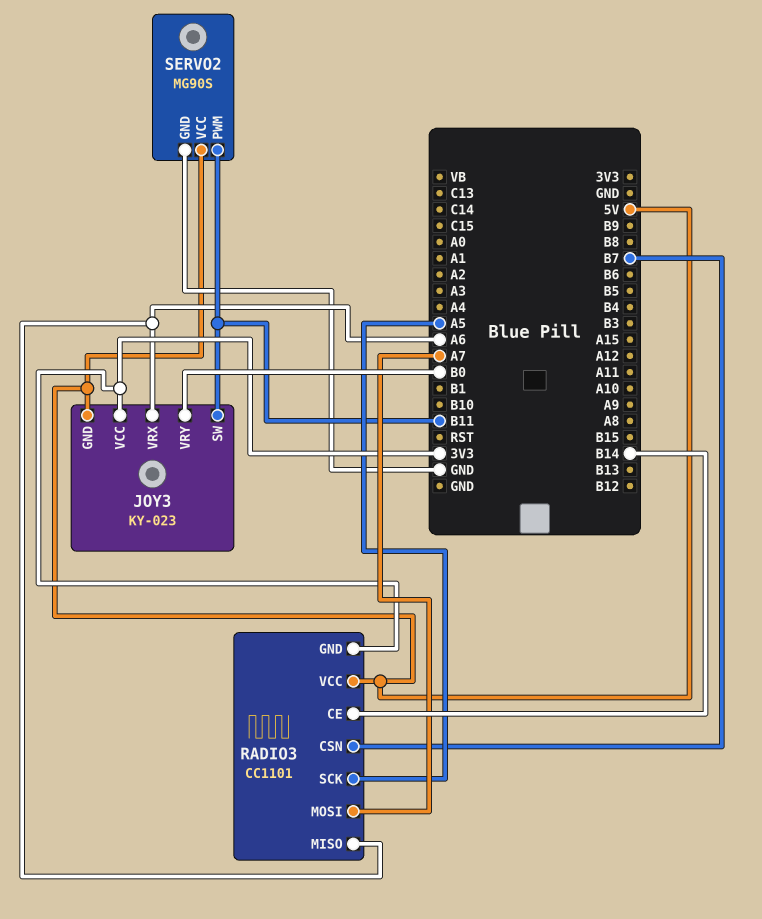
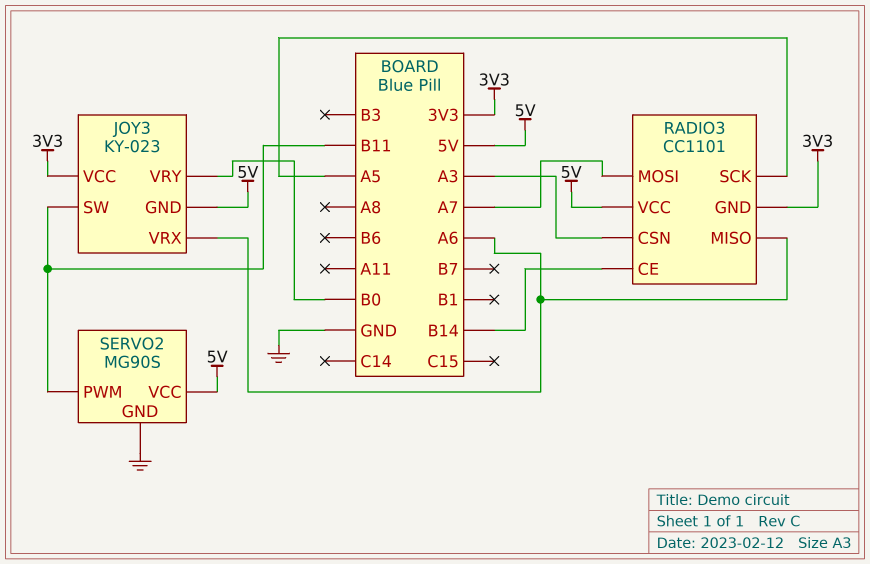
RADIO3 pin CSN: B7 -> A3

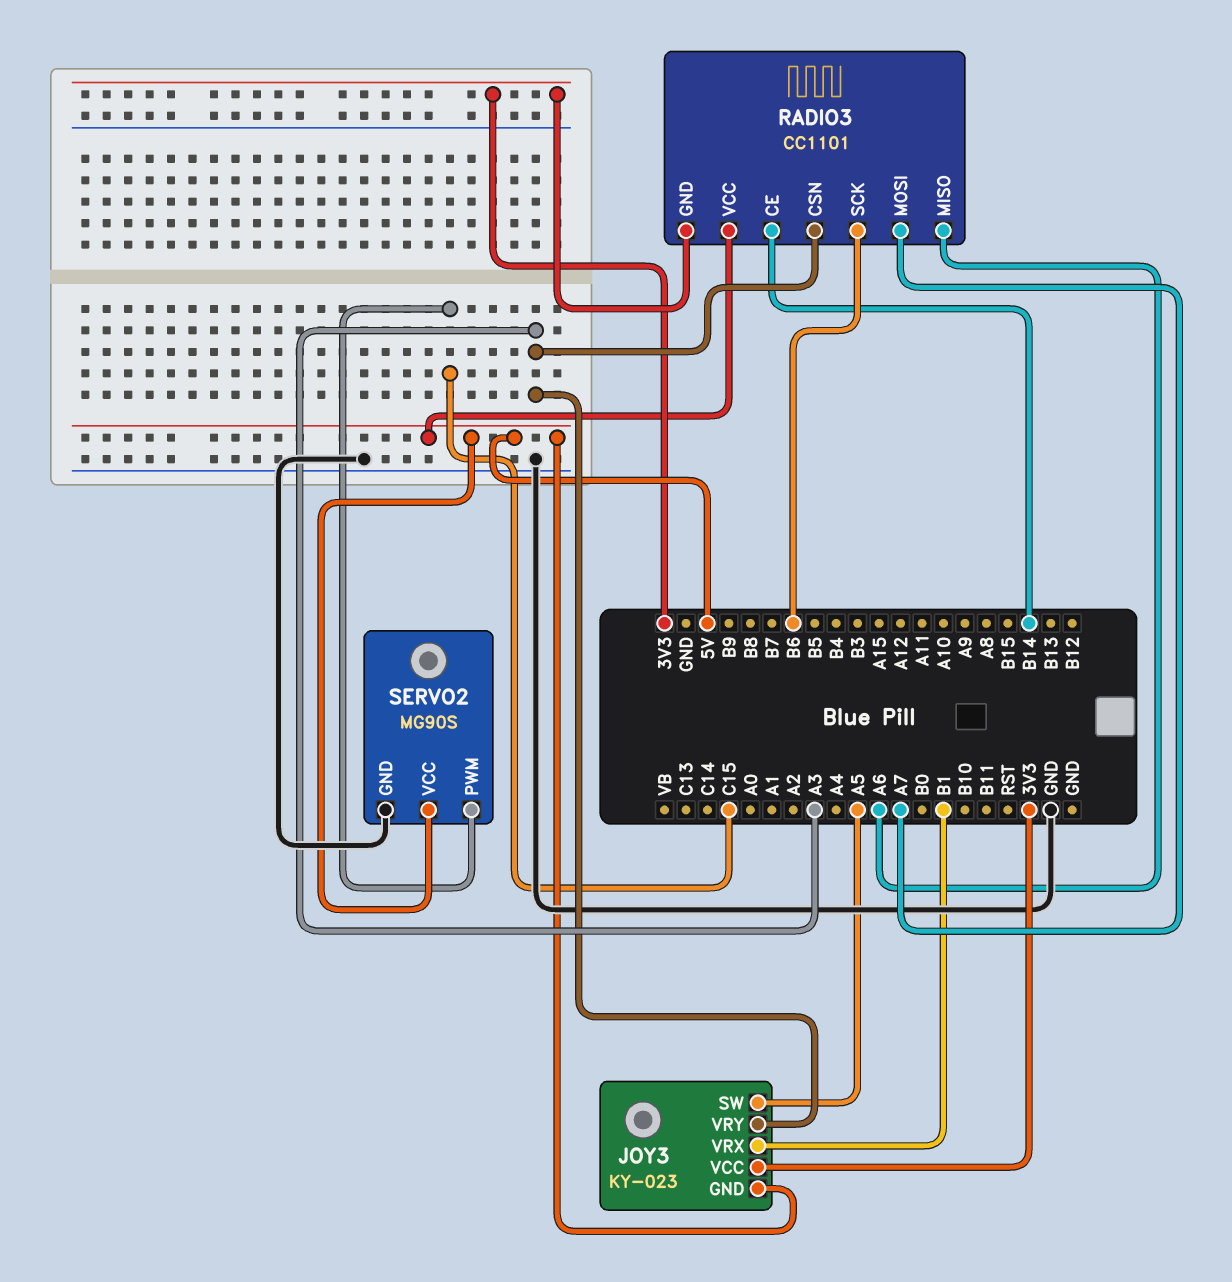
JOY3 pin SW: B11 -> A5
JOY3 pin VRX: A6 -> B1
JOY3 pin VRY: B0 -> A3
RADIO3 pin SCK: A5 -> B6
SERVO2 pin PWM: B11 -> C15

